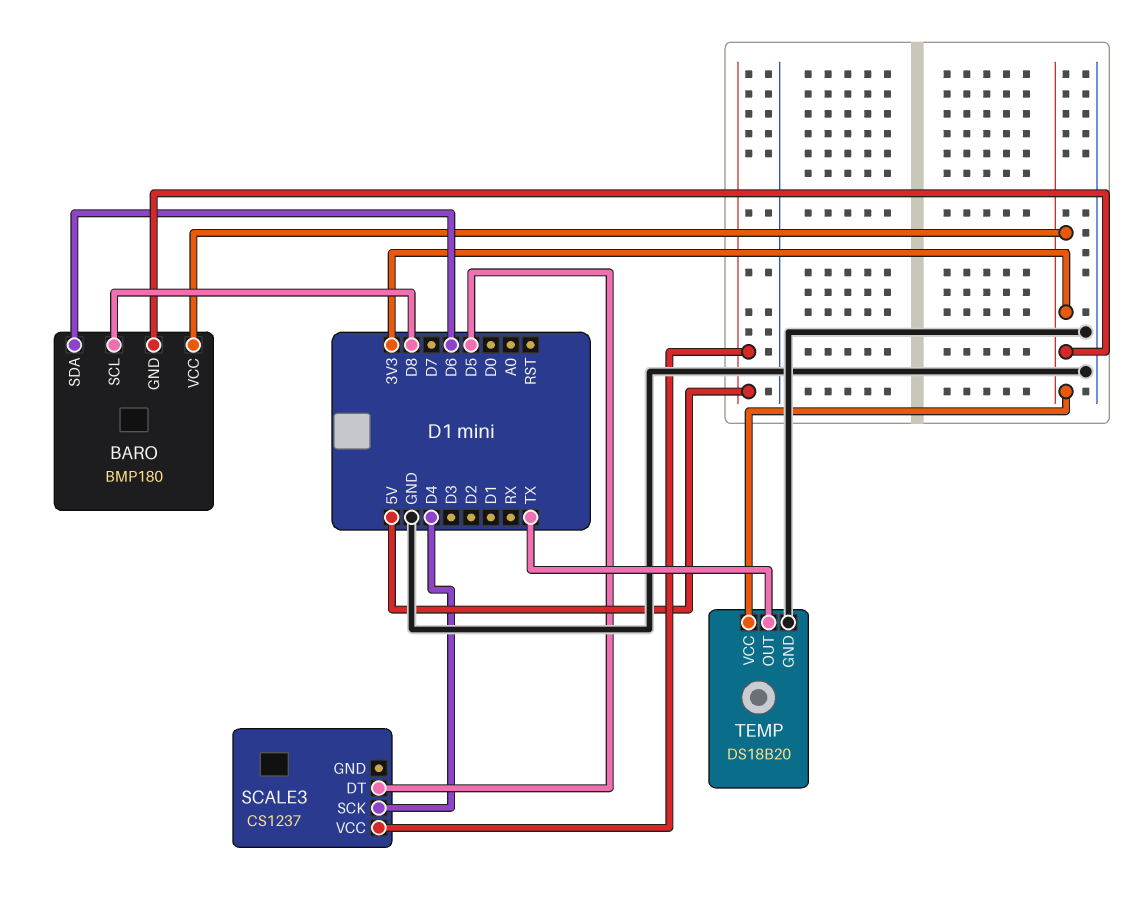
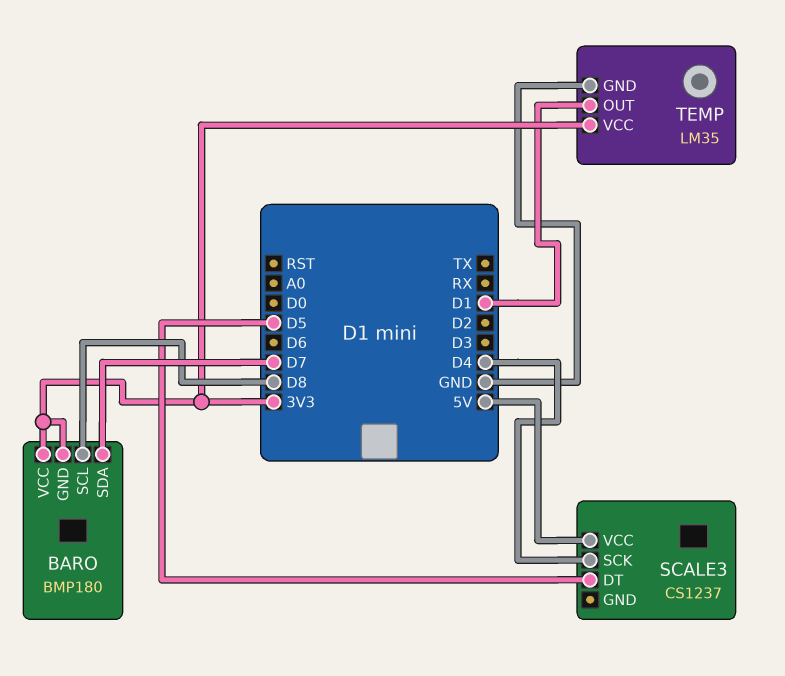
BARO pin SDA: D6 -> D7
TEMP: DS18B20 -> LM35
TEMP pin OUT: TX -> D1

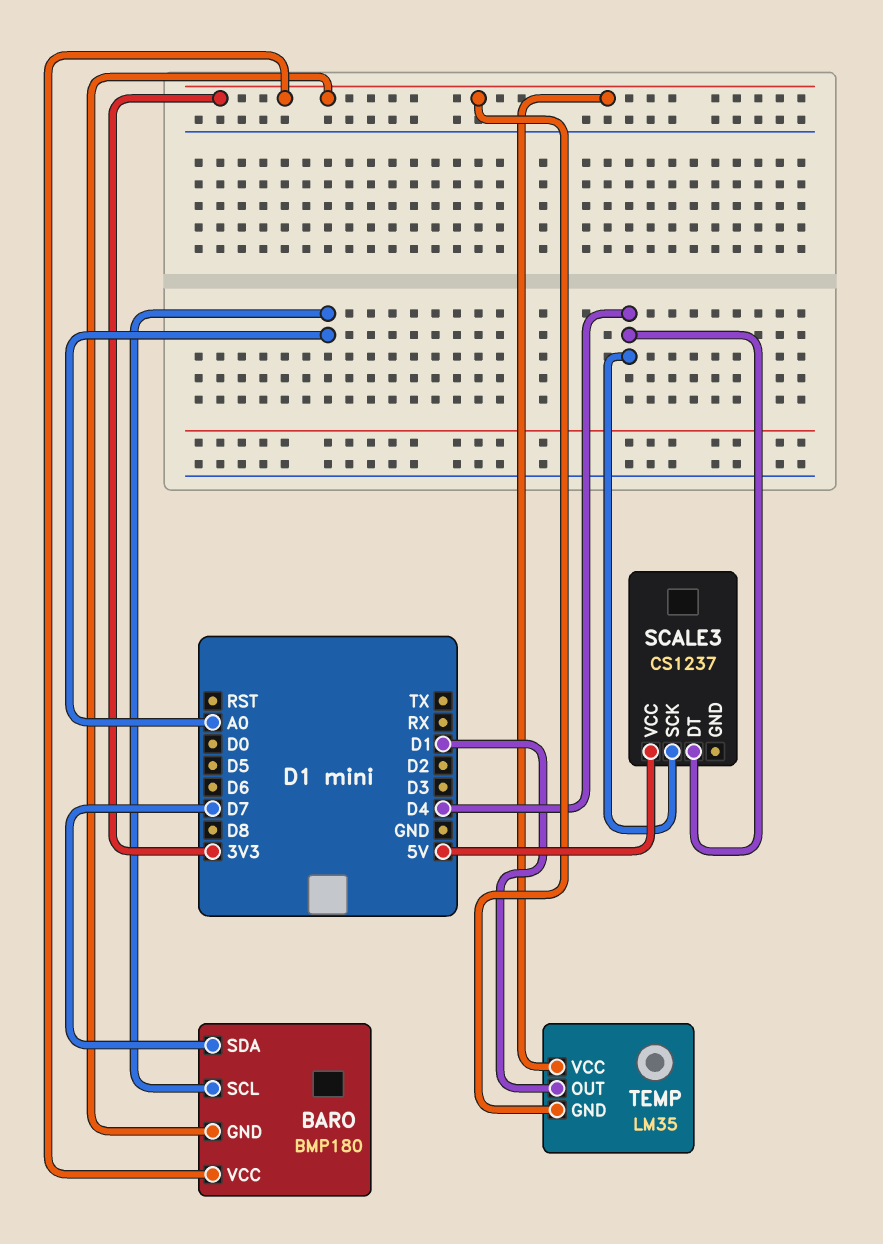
BARO pin SCL: D8 -> A0
SCALE3 pin DT: D5 -> D4
TEMP pin GND: GND -> 3V3

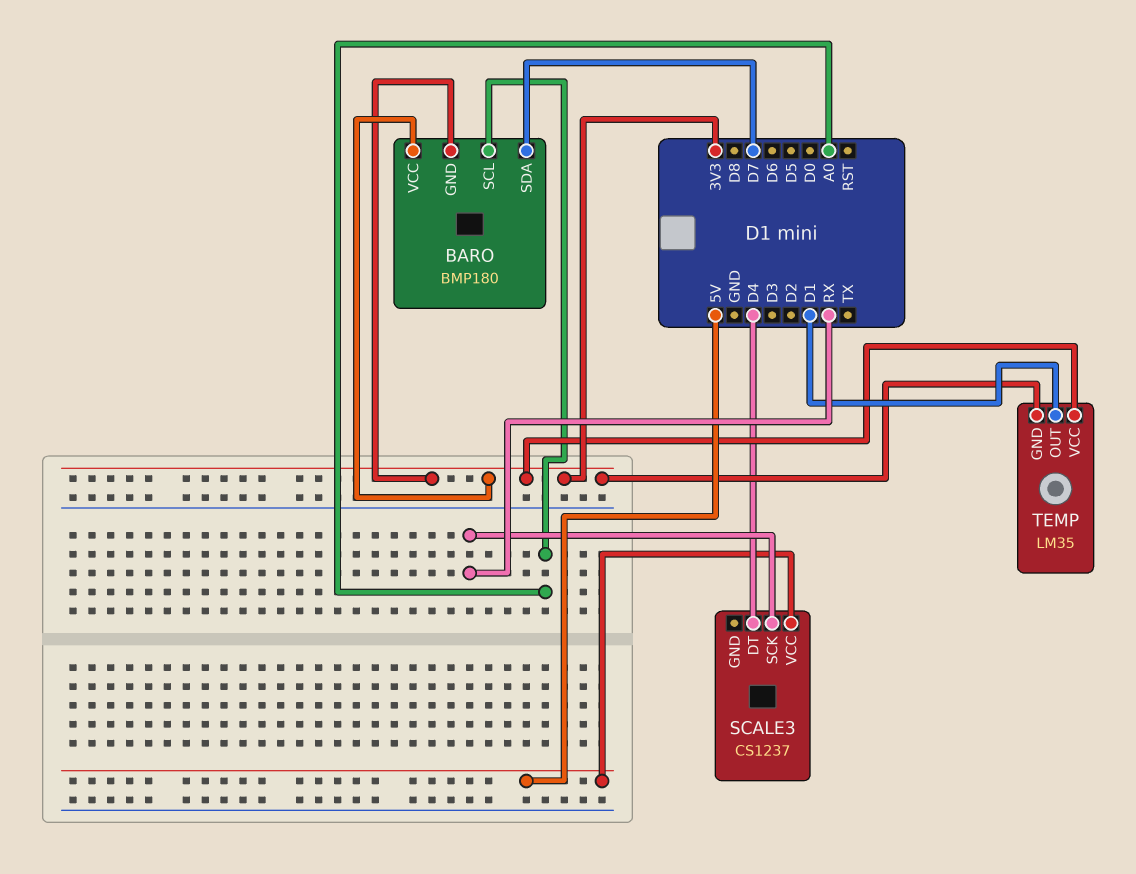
SCALE3 pin SCK: D4 -> RX

